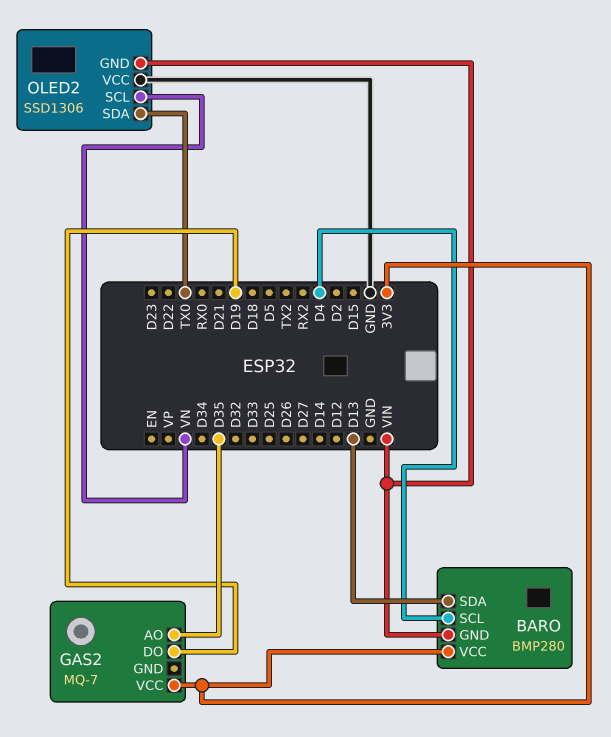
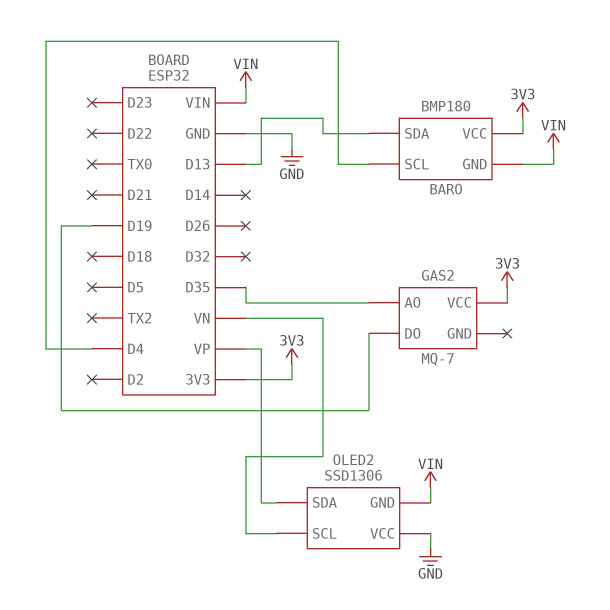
BARO: BMP280 -> BMP180
OLED2 pin SDA: TX0 -> VP

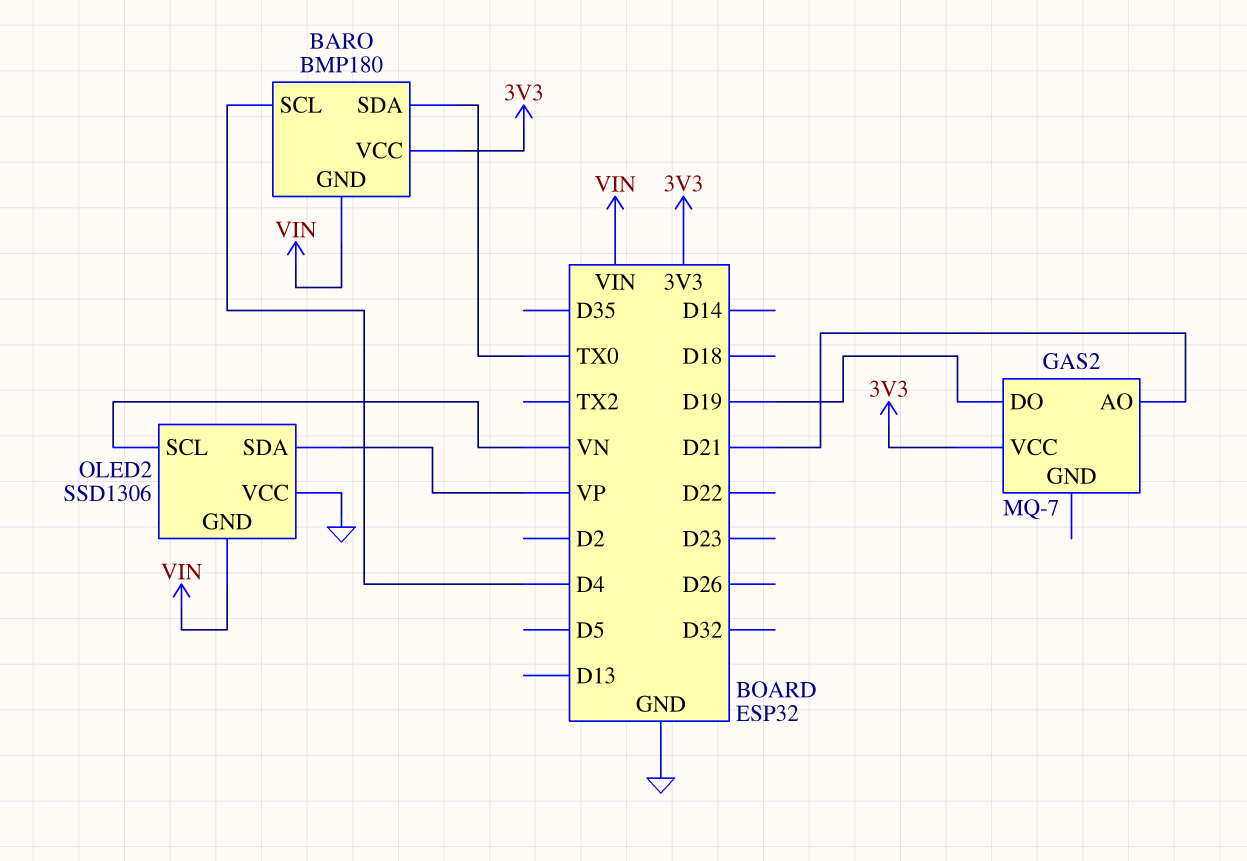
BARO pin SDA: D13 -> TX0
GAS2 pin AO: D35 -> D21

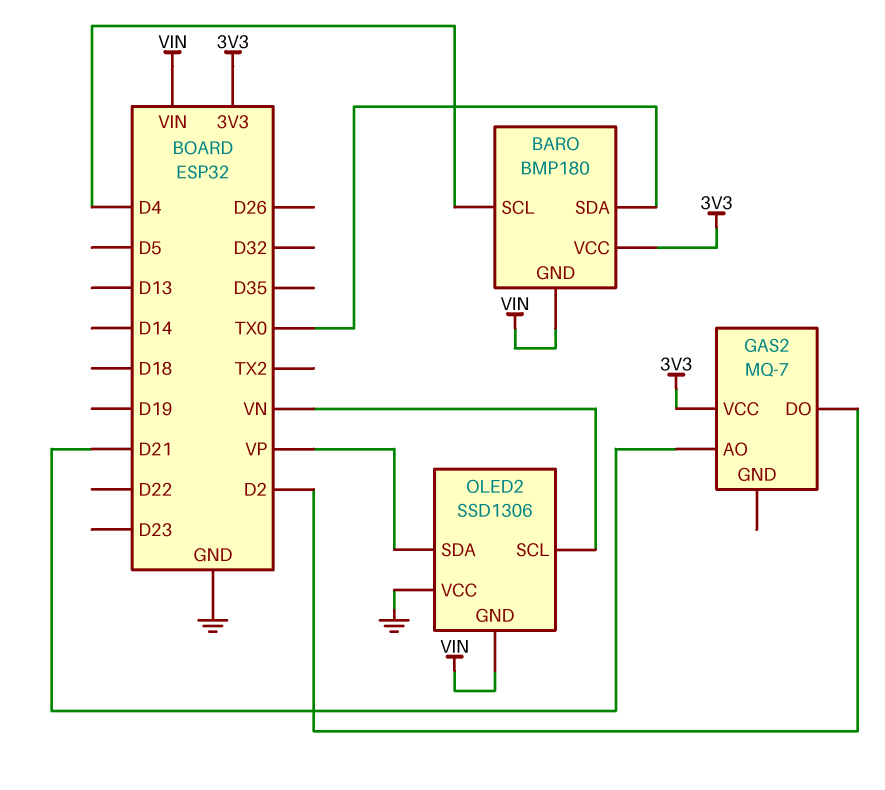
GAS2 pin DO: D19 -> D2

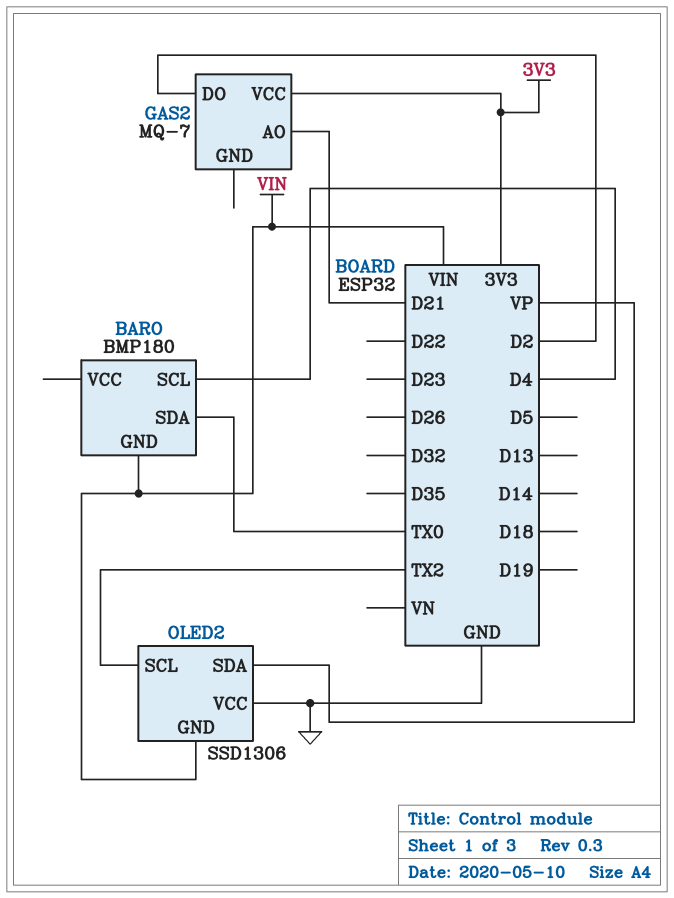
BARO pin VCC: 3V3 -> none
OLED2 pin SCL: VN -> TX2

